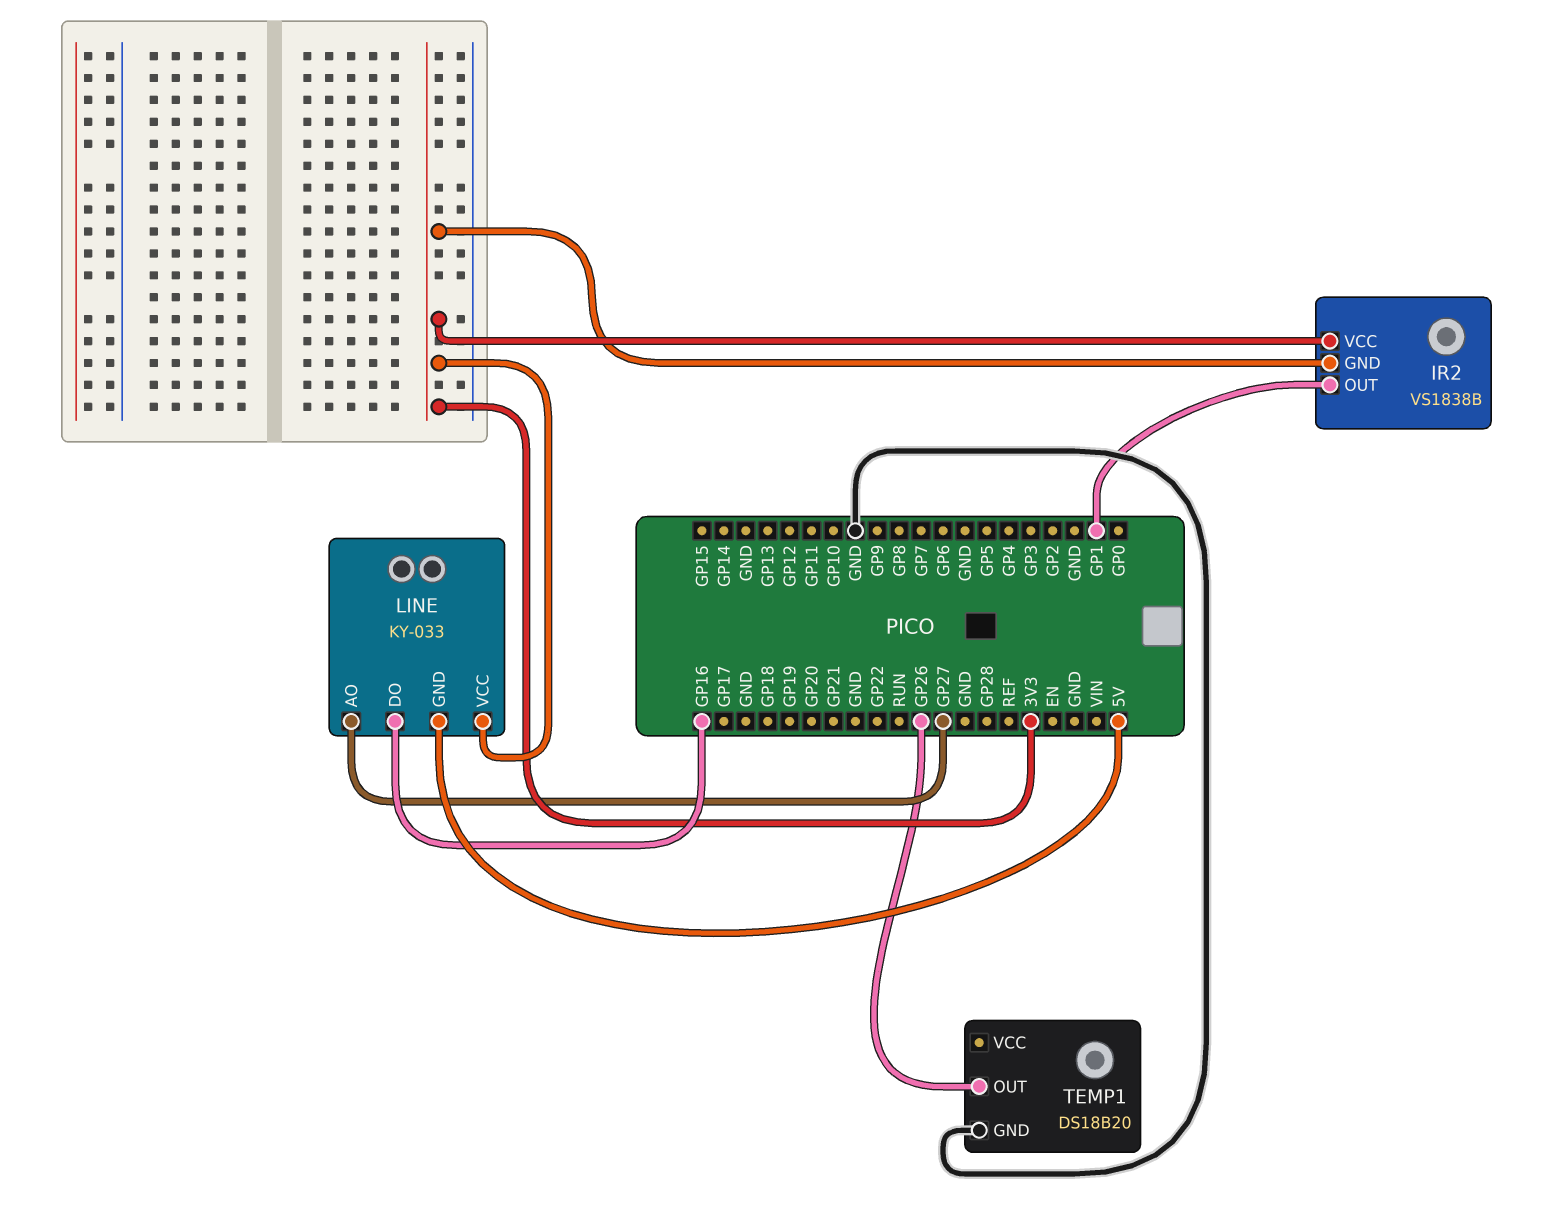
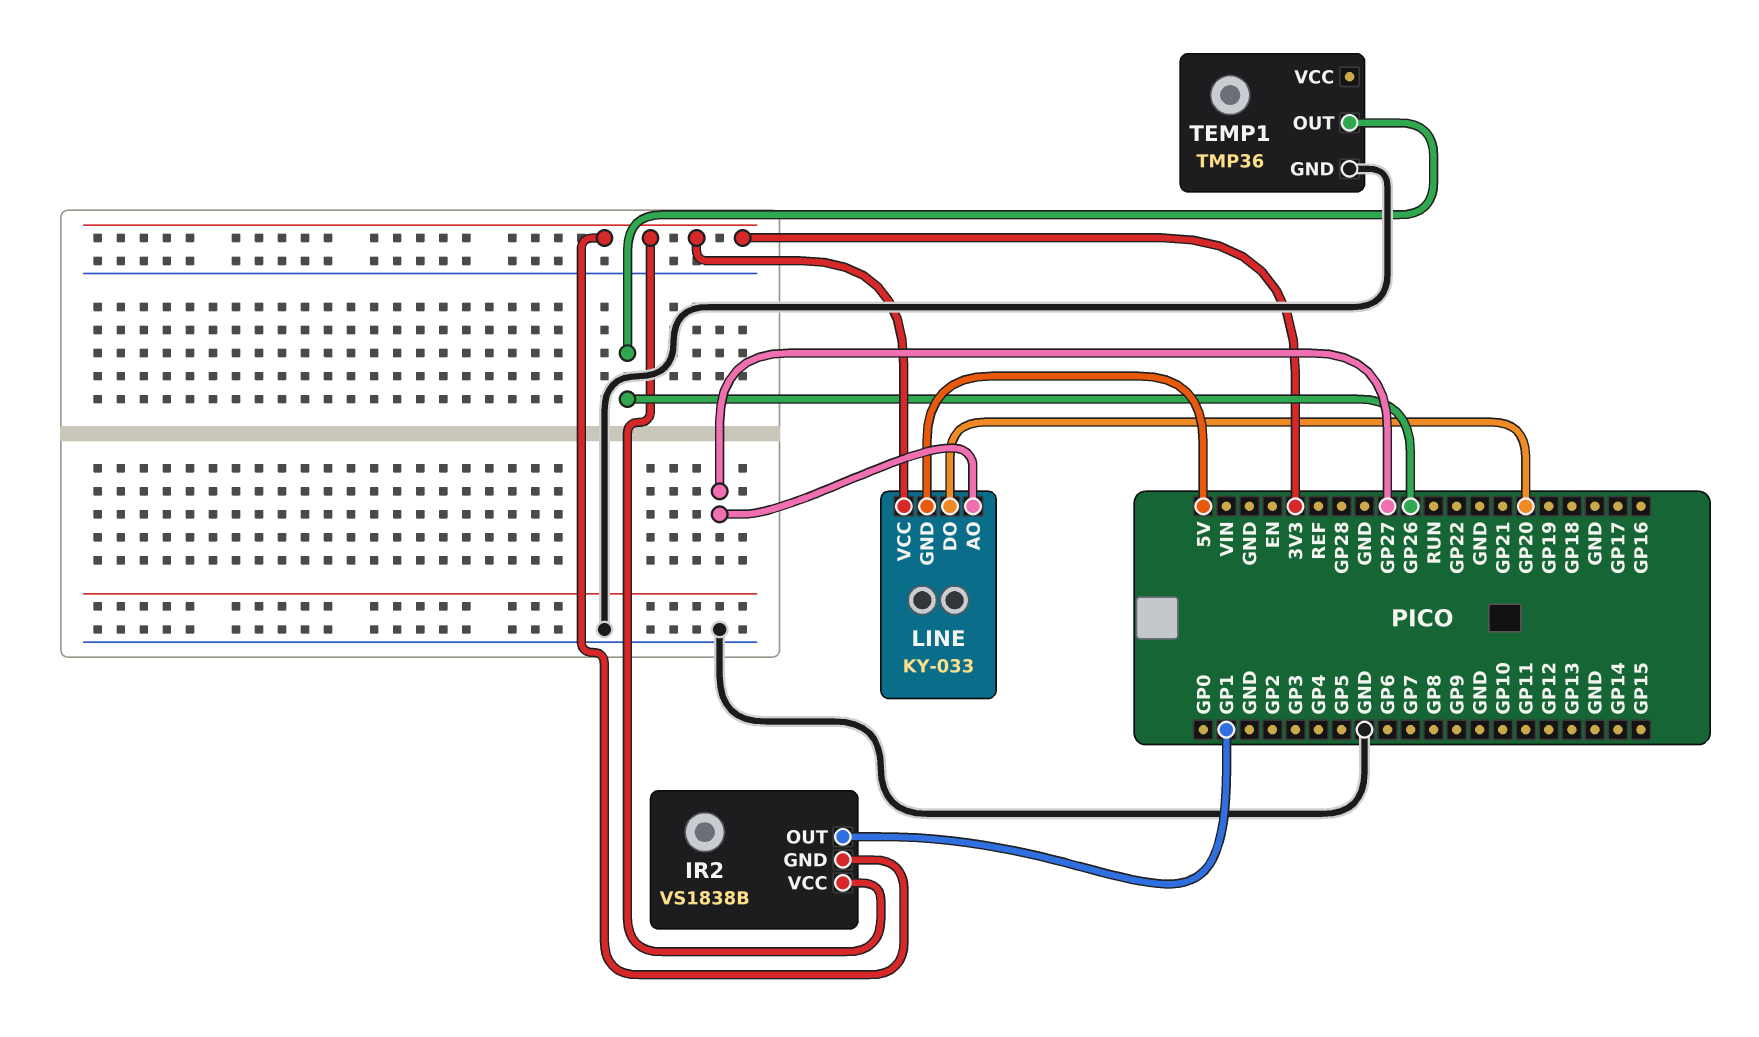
LINE pin DO: GP16 -> GP20
TEMP1: DS18B20 -> TMP36

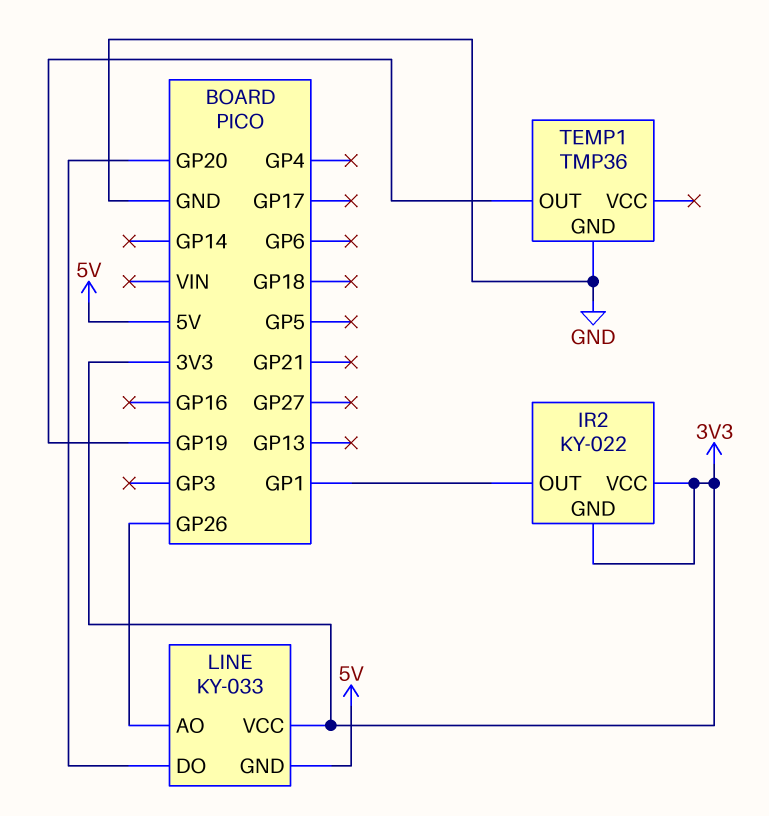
IR2: VS1838B -> KY-022
LINE pin AO: GP27 -> GP26
TEMP1 pin OUT: GP26 -> GP19

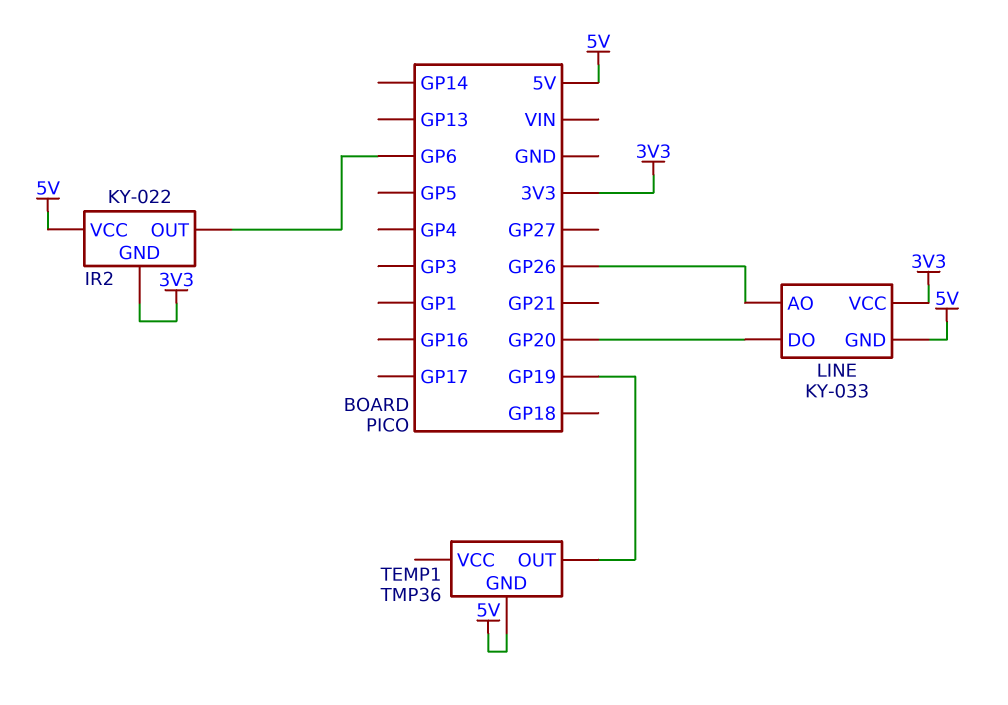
IR2 pin OUT: GP1 -> GP6
IR2 pin VCC: 3V3 -> 5V
TEMP1 pin GND: GND -> 5V

